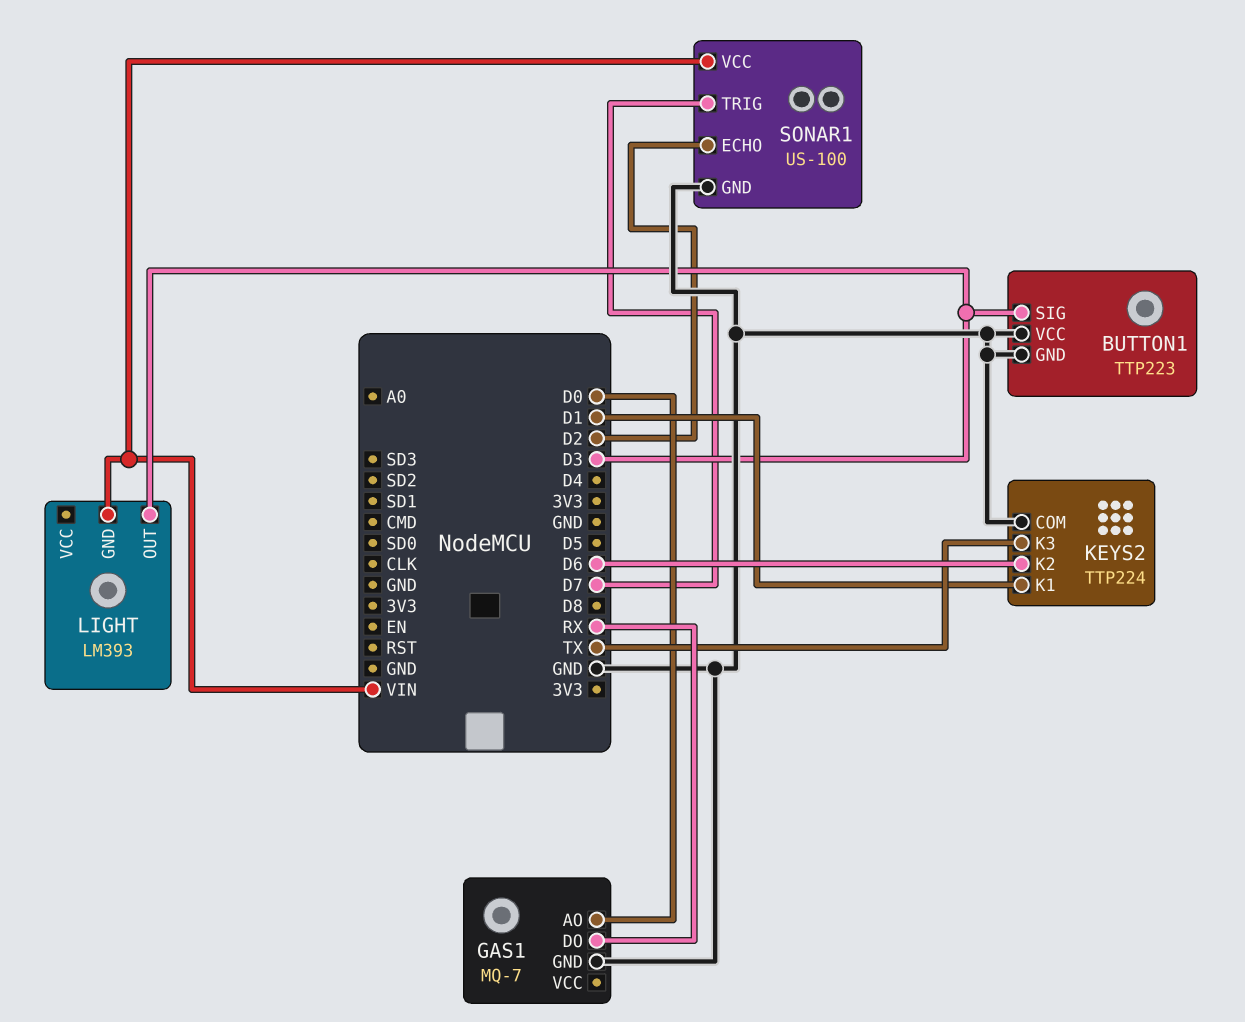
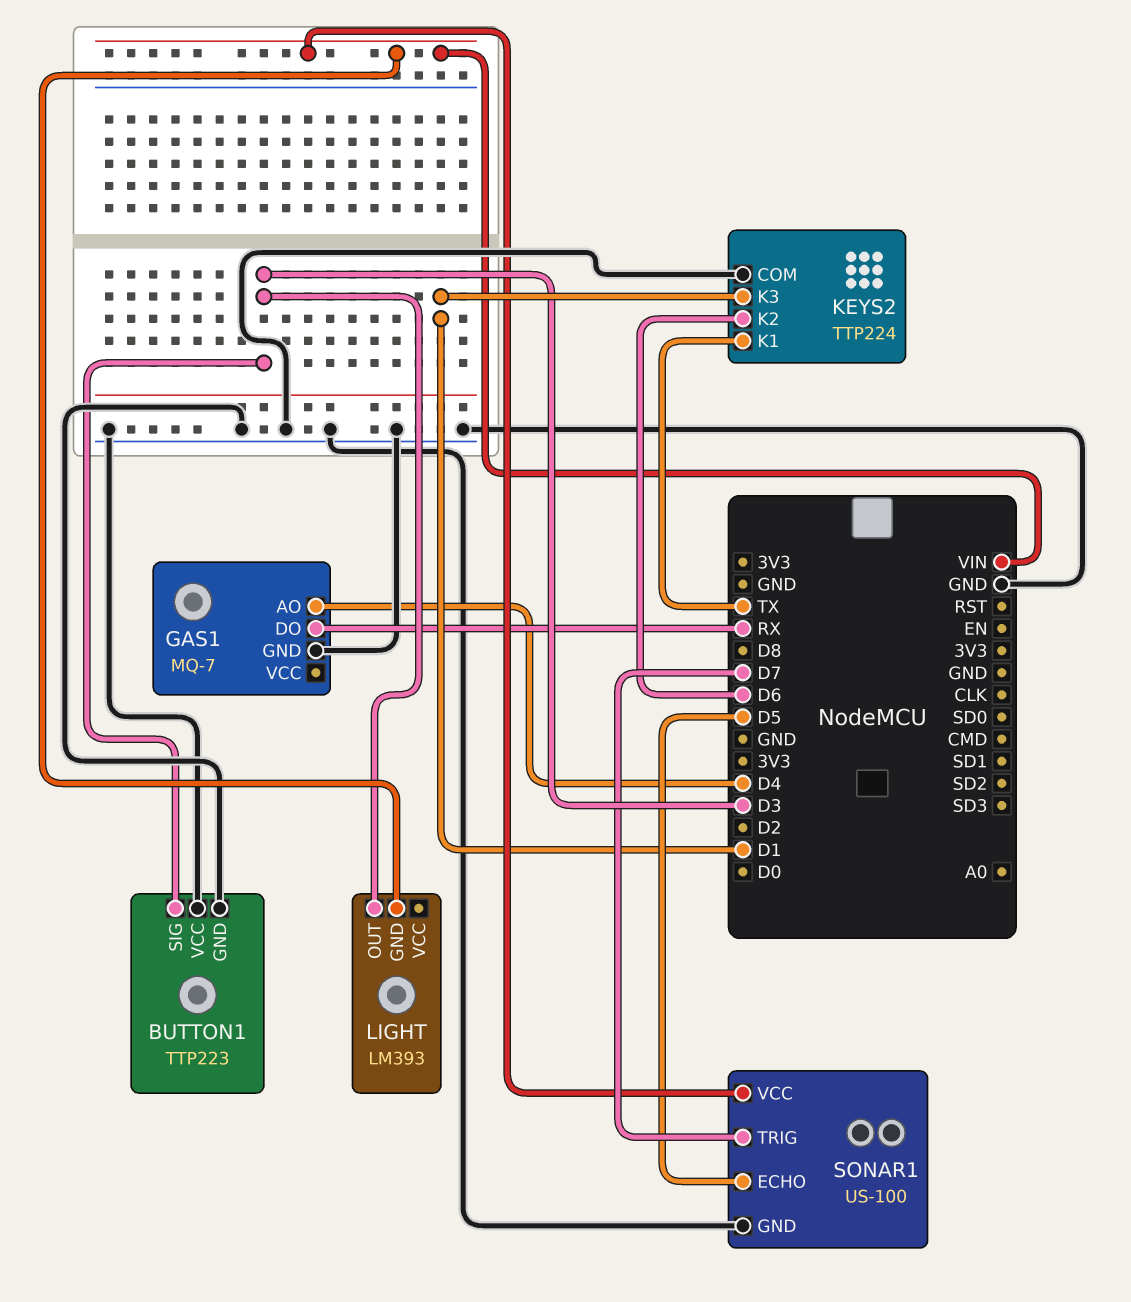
GAS1 pin AO: D0 -> D4
KEYS2 pin K1: D1 -> TX
KEYS2 pin K3: TX -> D1
SONAR1 pin ECHO: D2 -> D5

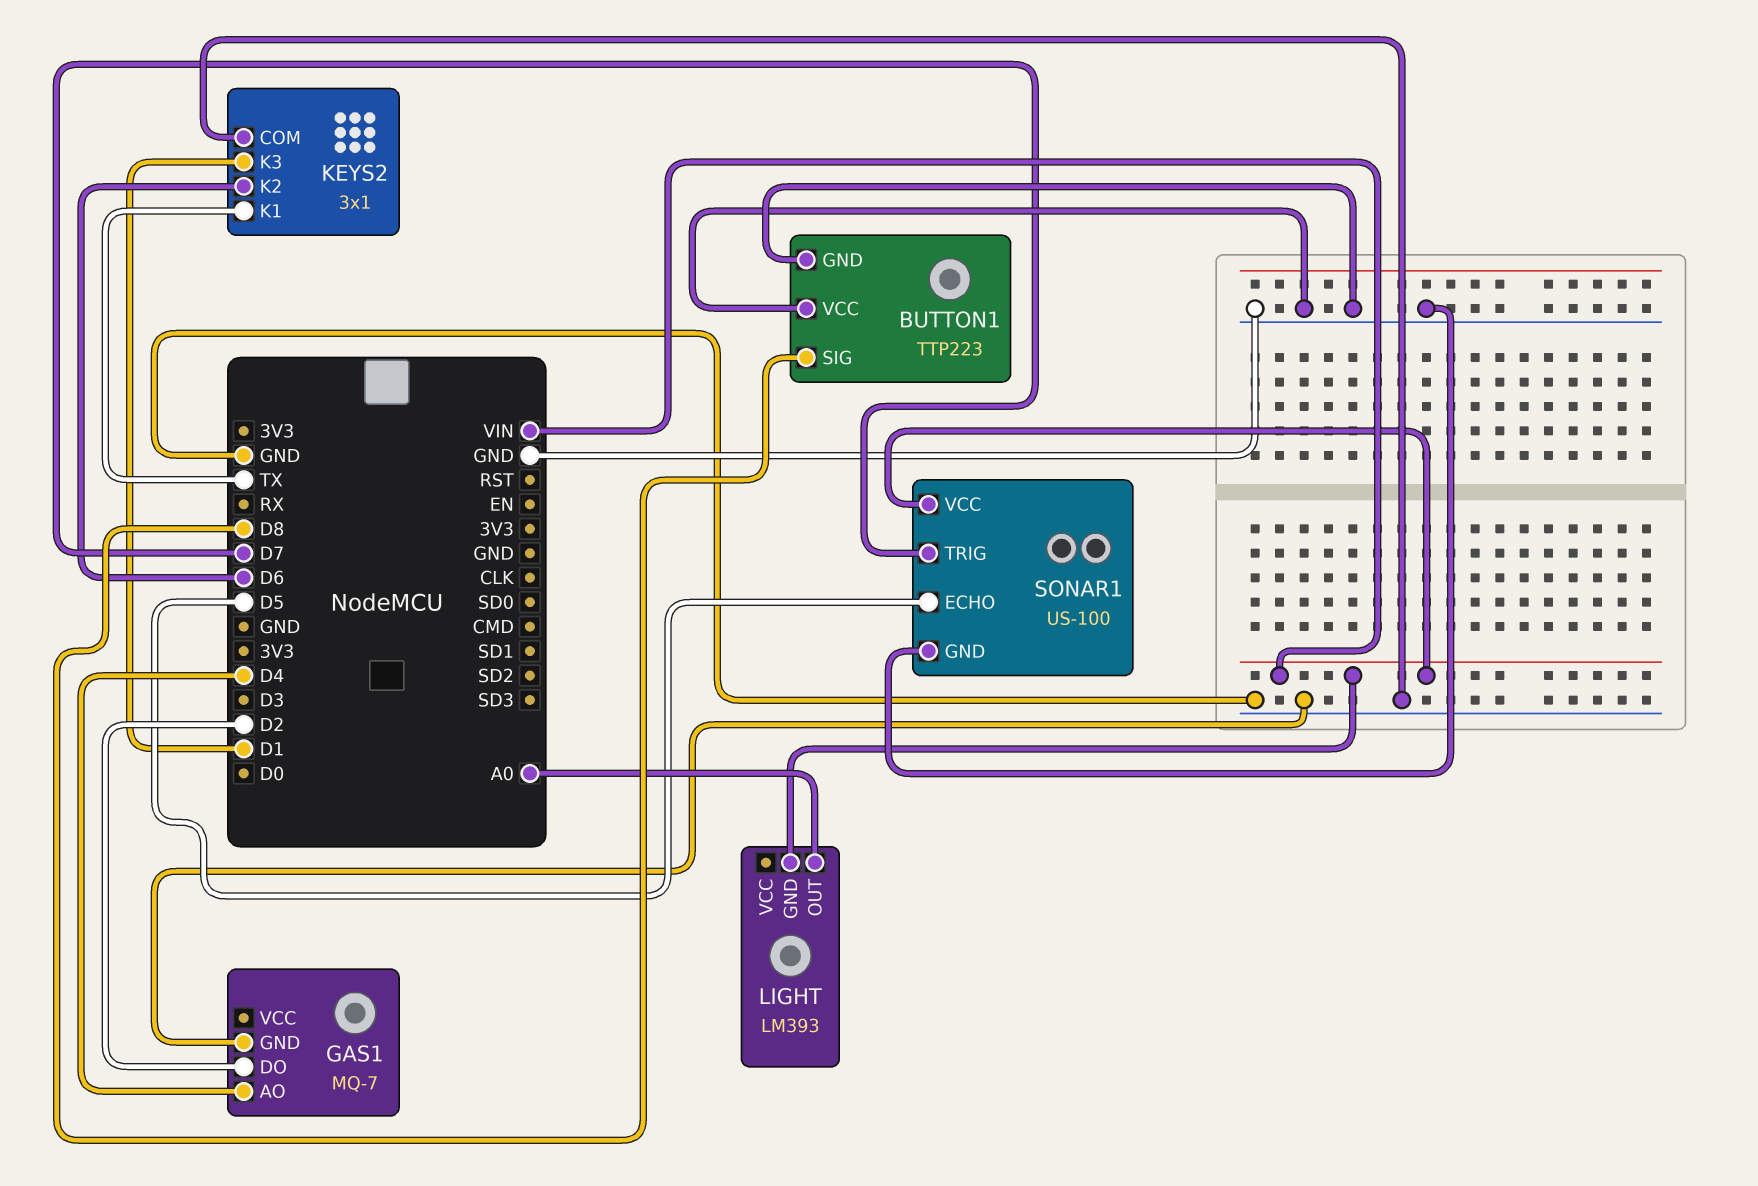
BUTTON1 pin SIG: D3 -> D8
GAS1 pin DO: RX -> D2
KEYS2: TTP224 -> 3x1
LIGHT pin OUT: D3 -> A0

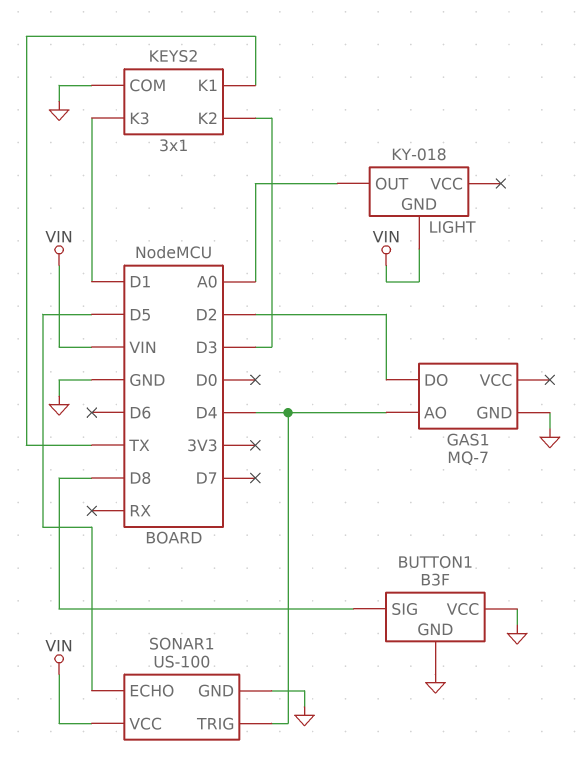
BUTTON1: TTP223 -> B3F
KEYS2 pin K2: D6 -> D3
LIGHT: LM393 -> KY-018
SONAR1 pin TRIG: D7 -> D4

